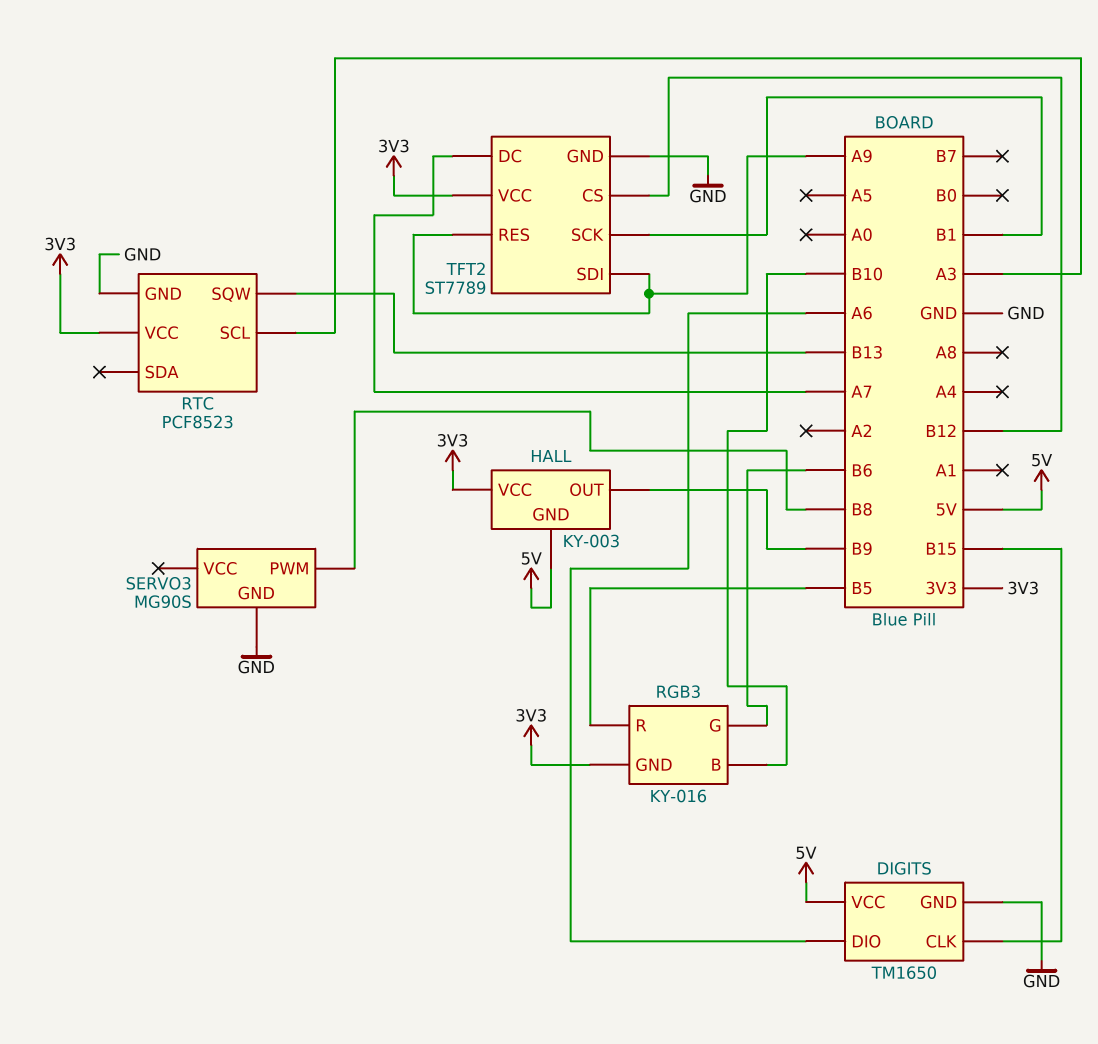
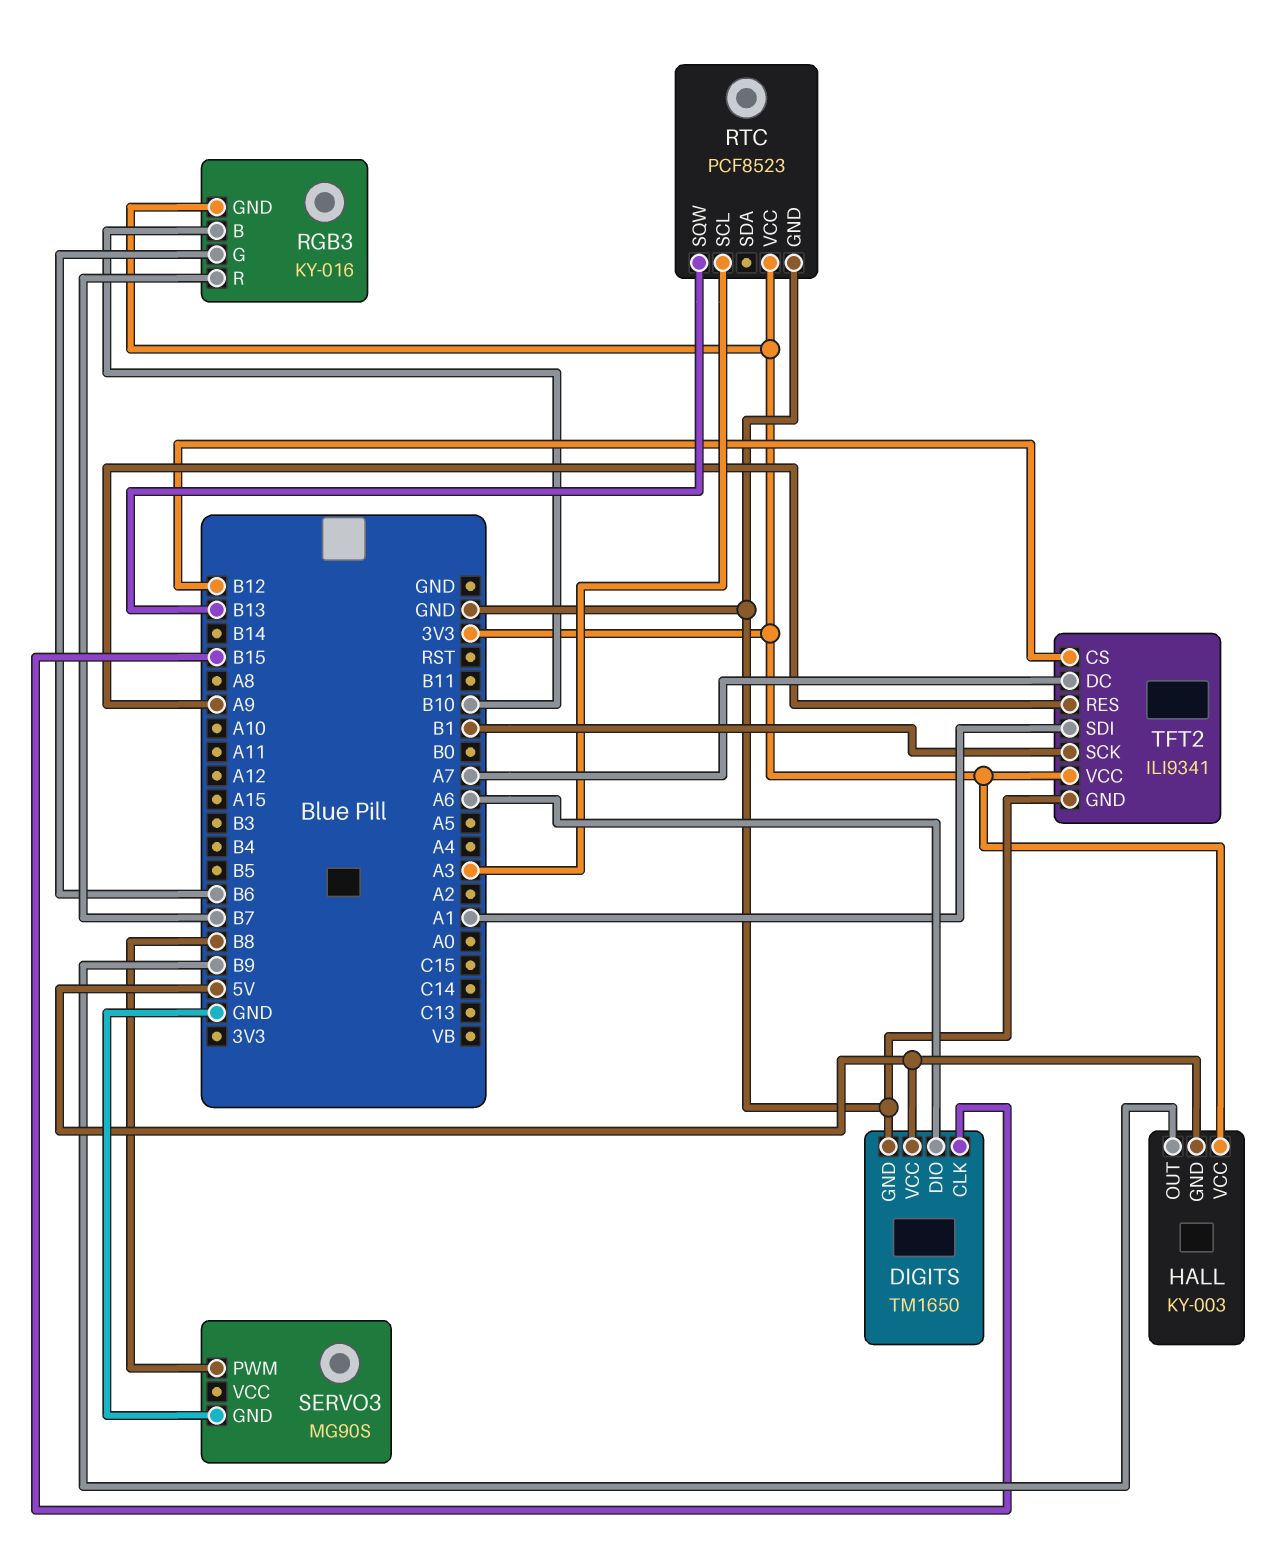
RGB3 pin R: B5 -> B7
TFT2: ST7789 -> ILI9341
TFT2 pin SDI: A9 -> A1

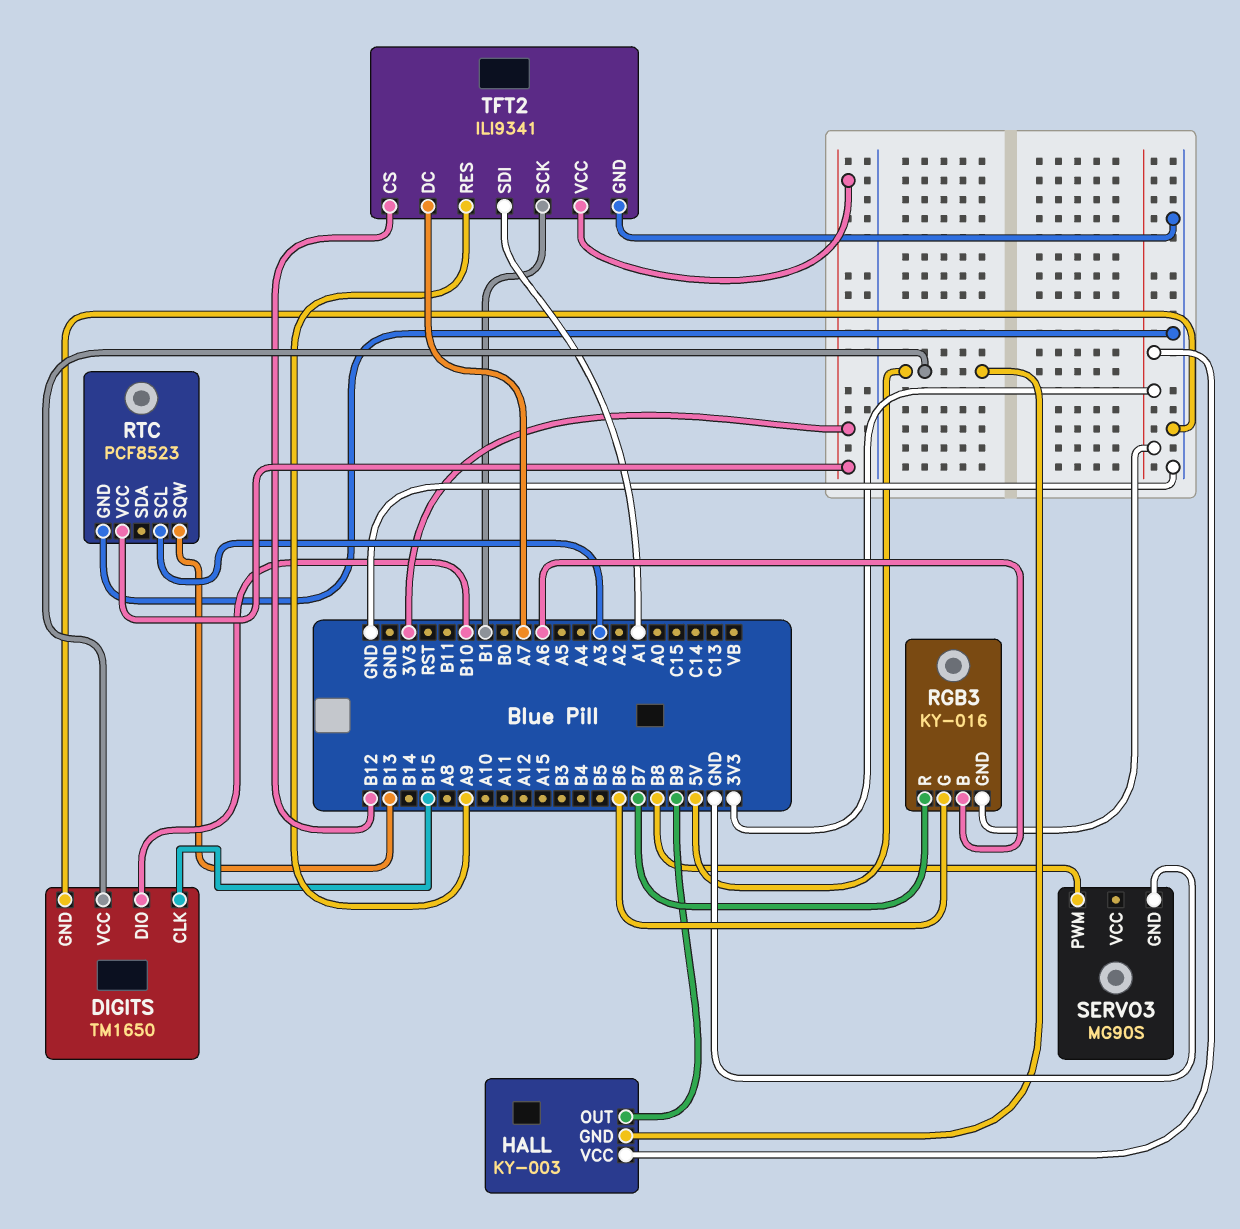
DIGITS pin DIO: A6 -> B10
RGB3 pin B: B10 -> A6

